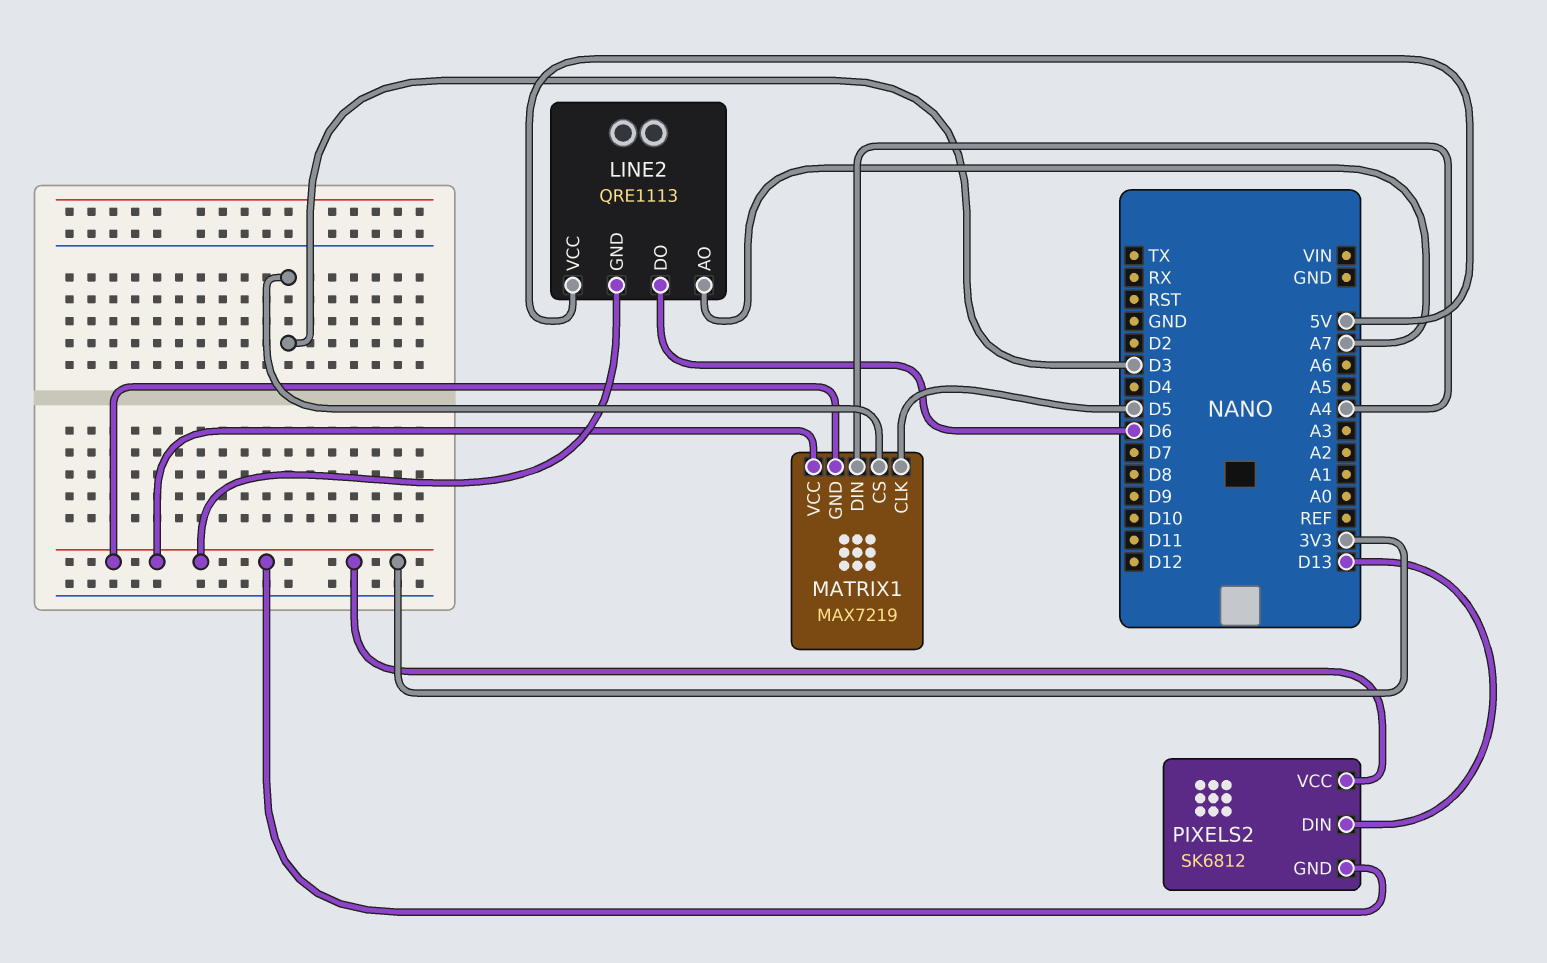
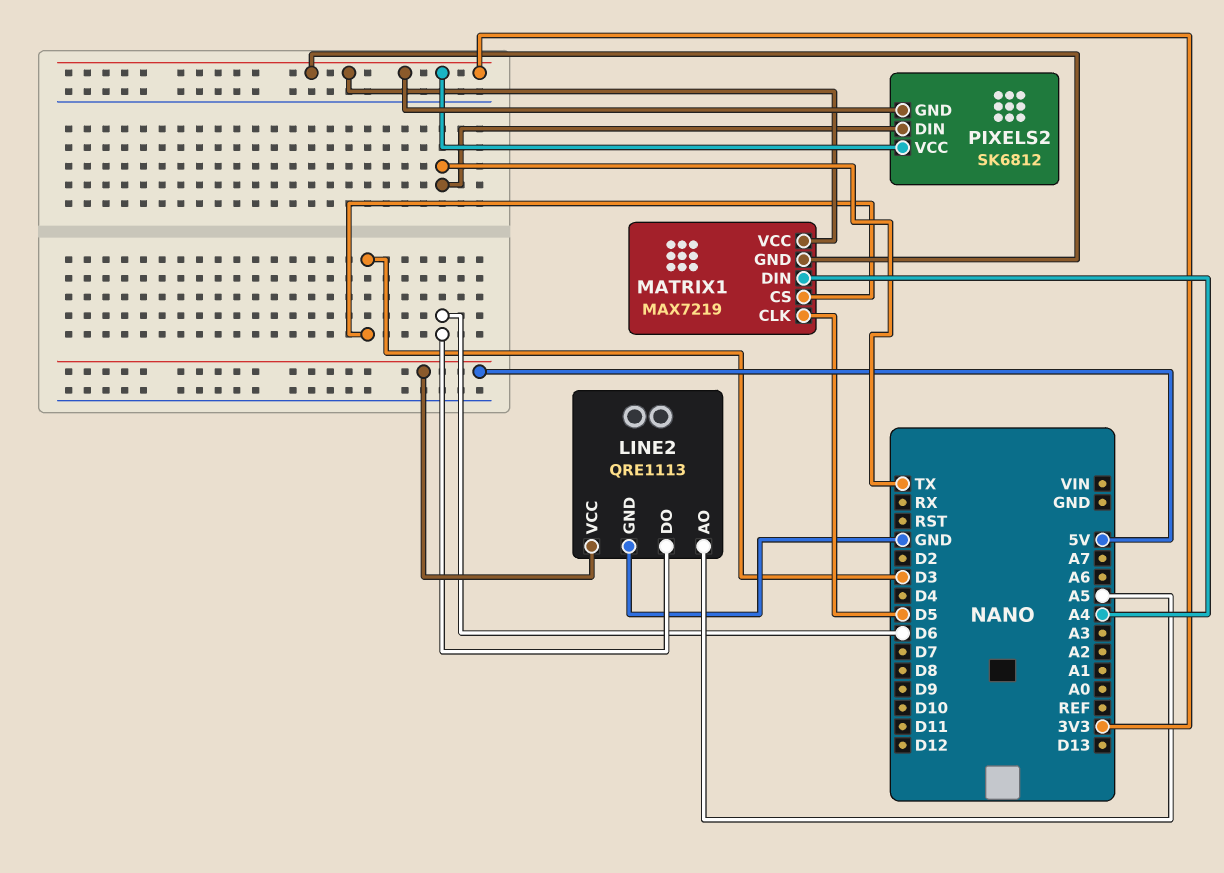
LINE2 pin AO: A7 -> A5
LINE2 pin GND: 3V3 -> GND
PIXELS2 pin DIN: D13 -> TX

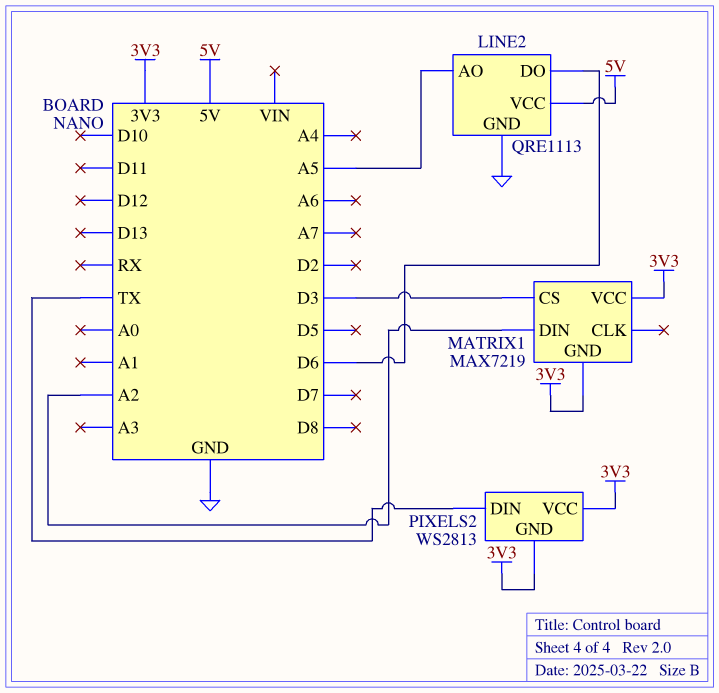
MATRIX1 pin CLK: D5 -> none
MATRIX1 pin DIN: A4 -> A2
PIXELS2: SK6812 -> WS2813

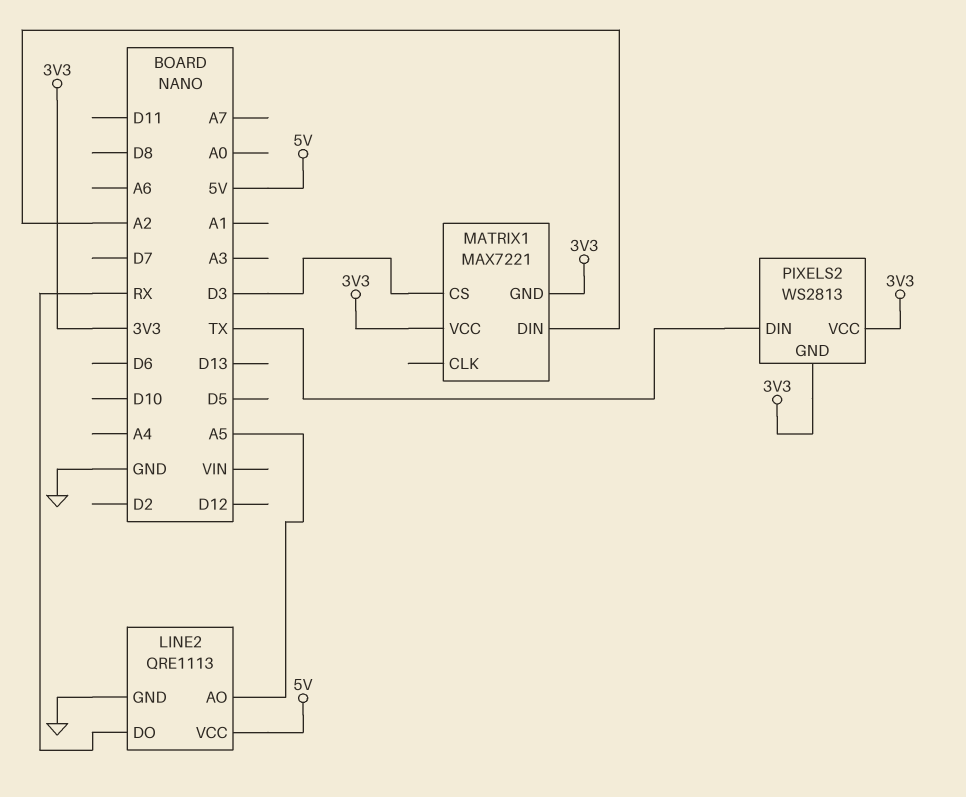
LINE2 pin DO: D6 -> RX
MATRIX1: MAX7219 -> MAX7221

